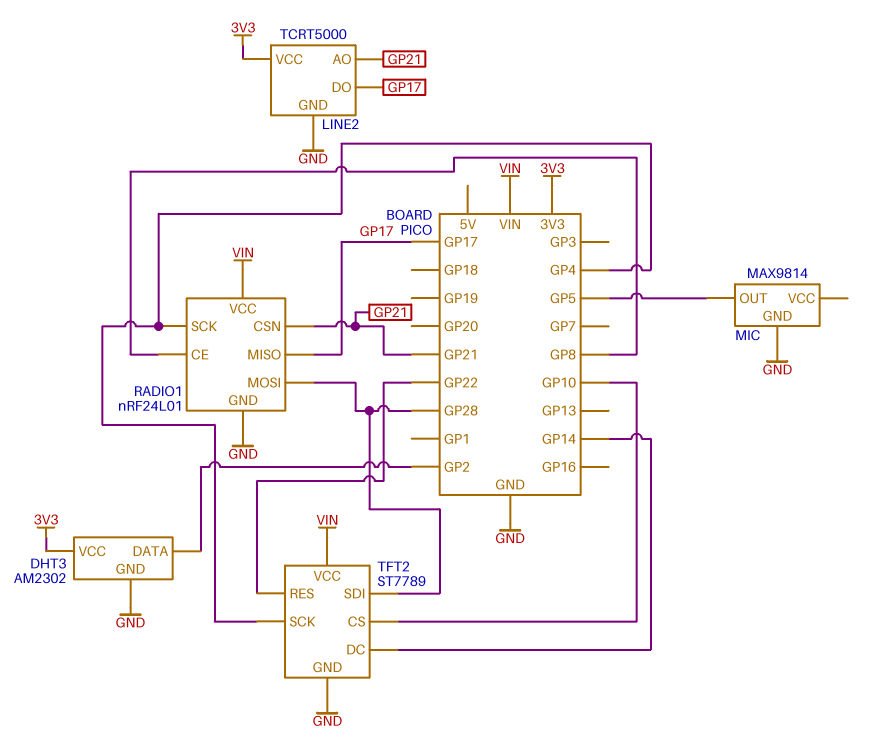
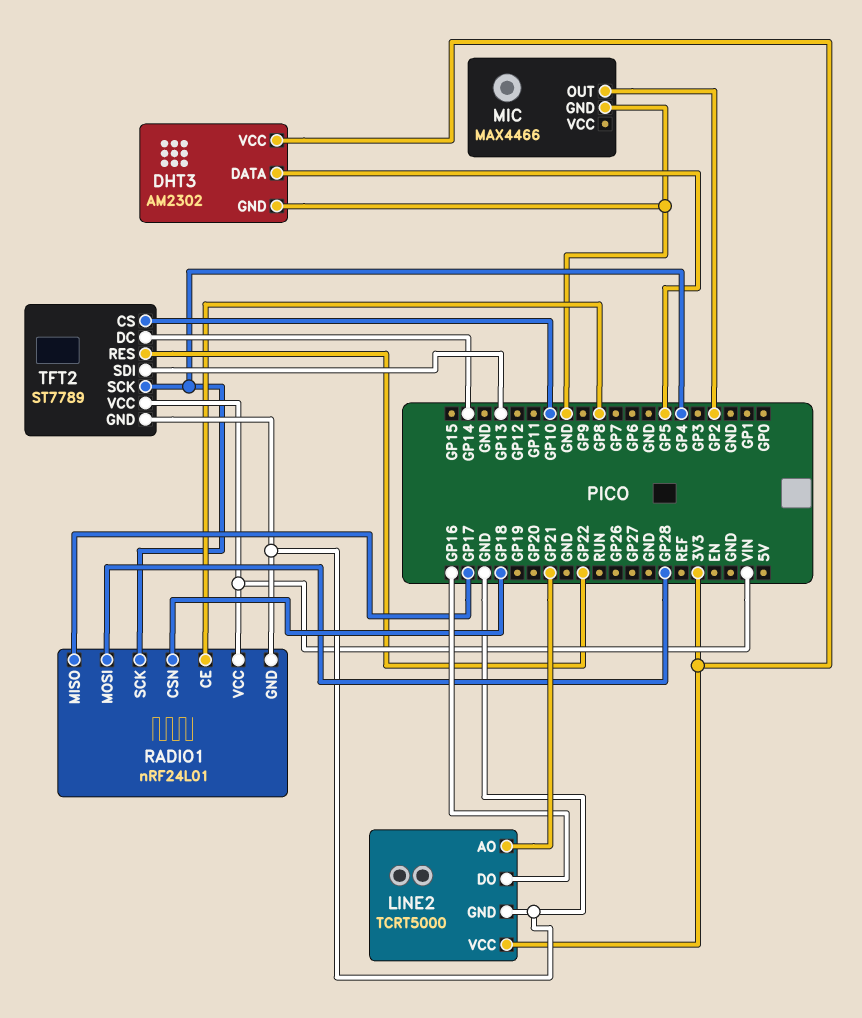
DHT3 pin DATA: GP2 -> GP5
LINE2 pin DO: GP17 -> GP16
MIC: MAX9814 -> MAX4466
MIC pin OUT: GP5 -> GP2
RADIO1 pin CSN: GP21 -> GP18
TFT2 pin SDI: GP28 -> GP13

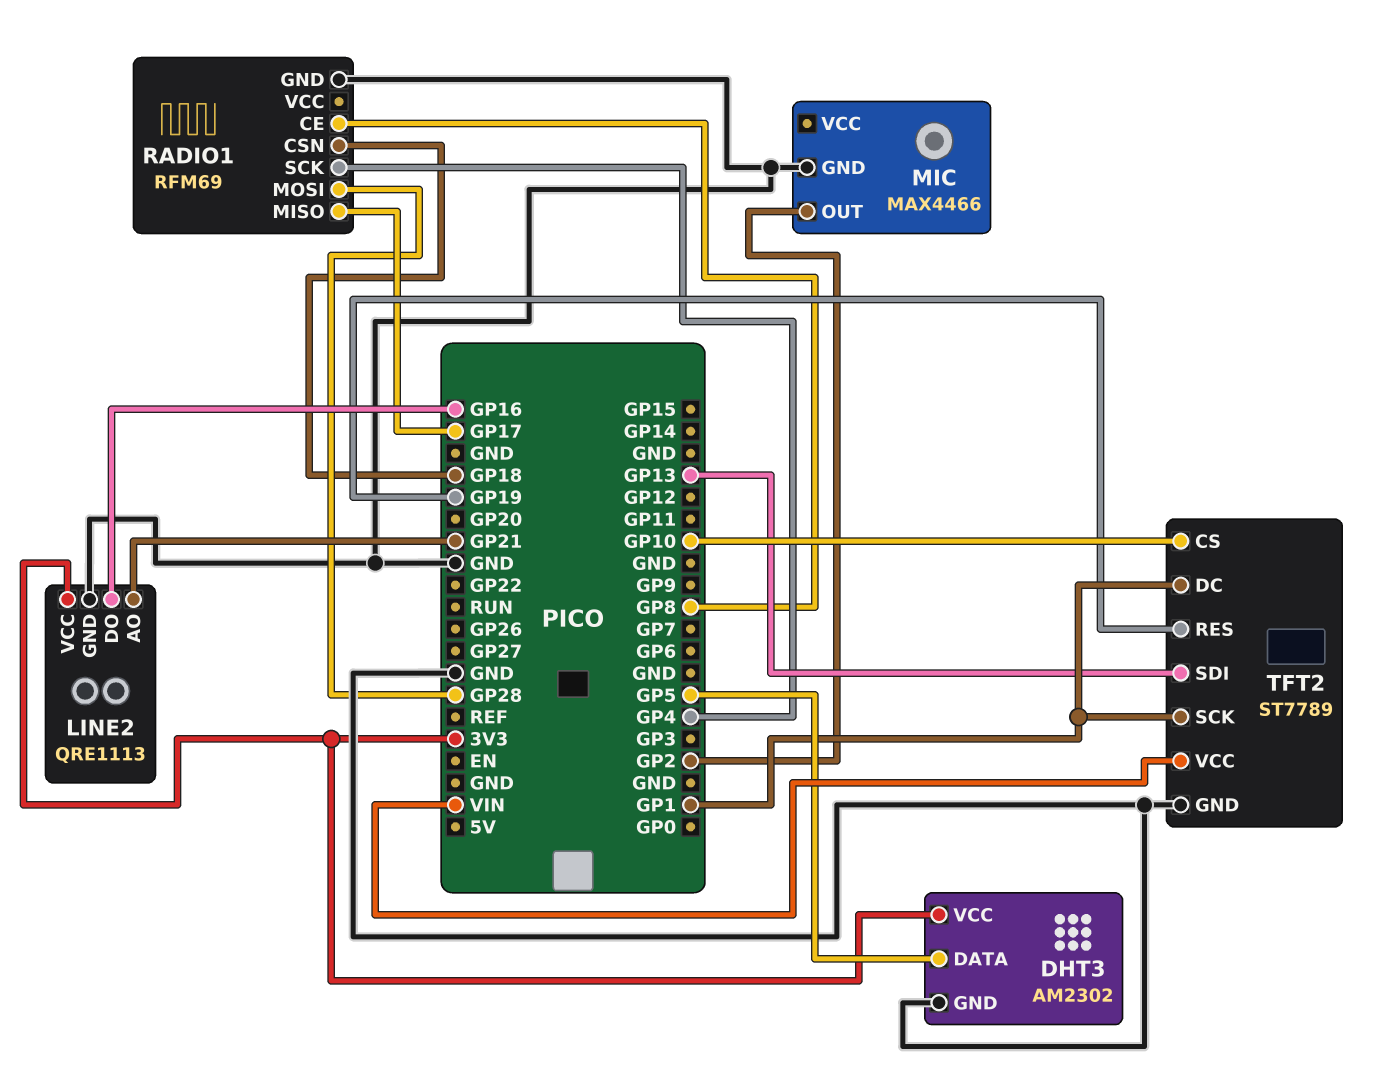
LINE2: TCRT5000 -> QRE1113
RADIO1: nRF24L01 -> RFM69
RADIO1 pin VCC: VIN -> none
TFT2 pin DC: GP14 -> GP1
TFT2 pin RES: GP22 -> GP19
TFT2 pin SCK: GP4 -> GP1

